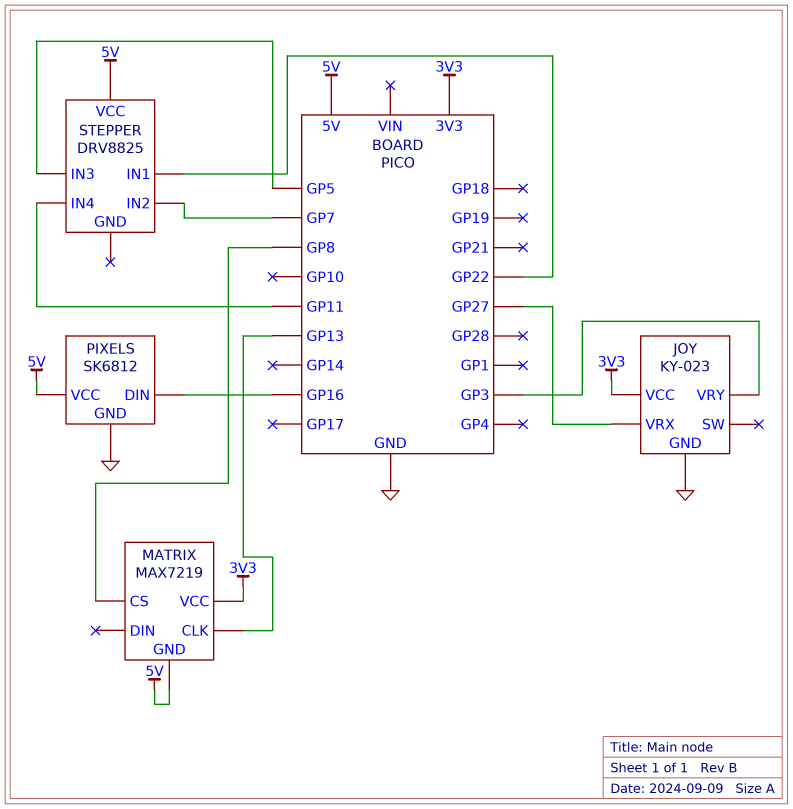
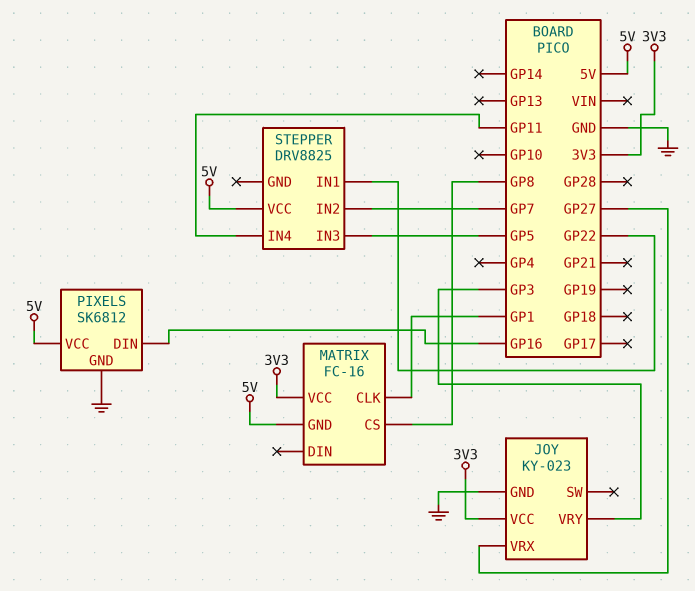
MATRIX: MAX7219 -> FC-16
MATRIX pin CLK: GP13 -> GP1

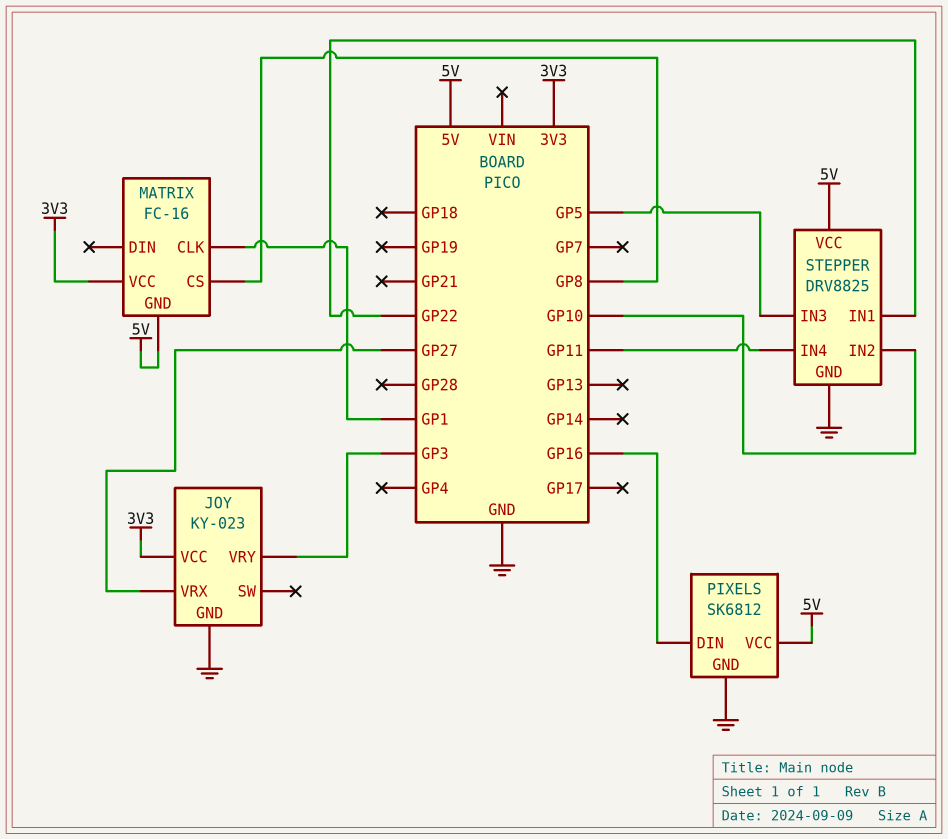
STEPPER pin GND: none -> GND
STEPPER pin IN2: GP7 -> GP10

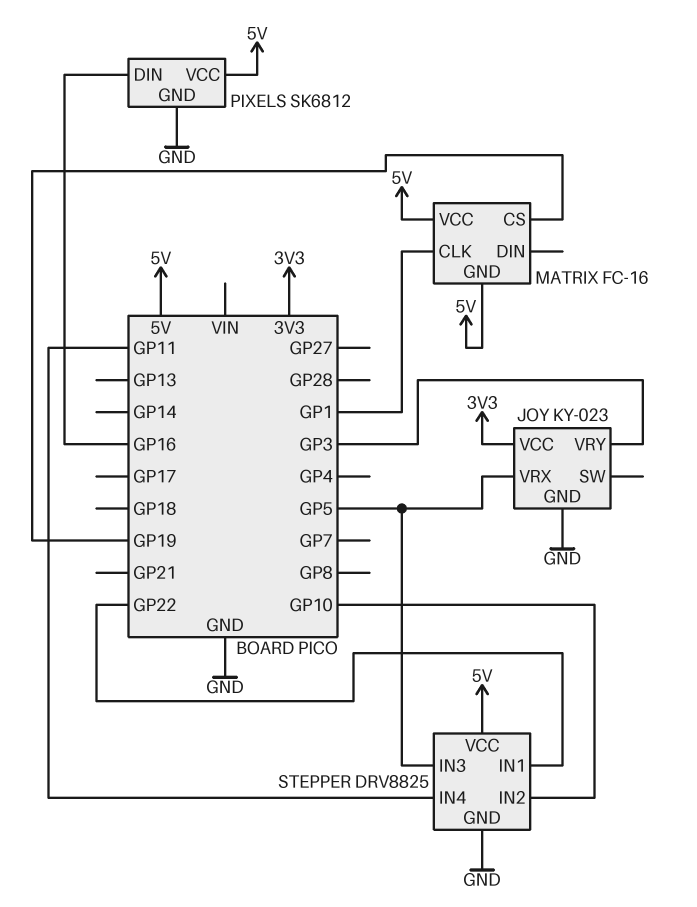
JOY pin VRX: GP27 -> GP5
MATRIX pin CS: GP8 -> GP19
MATRIX pin VCC: 3V3 -> 5V

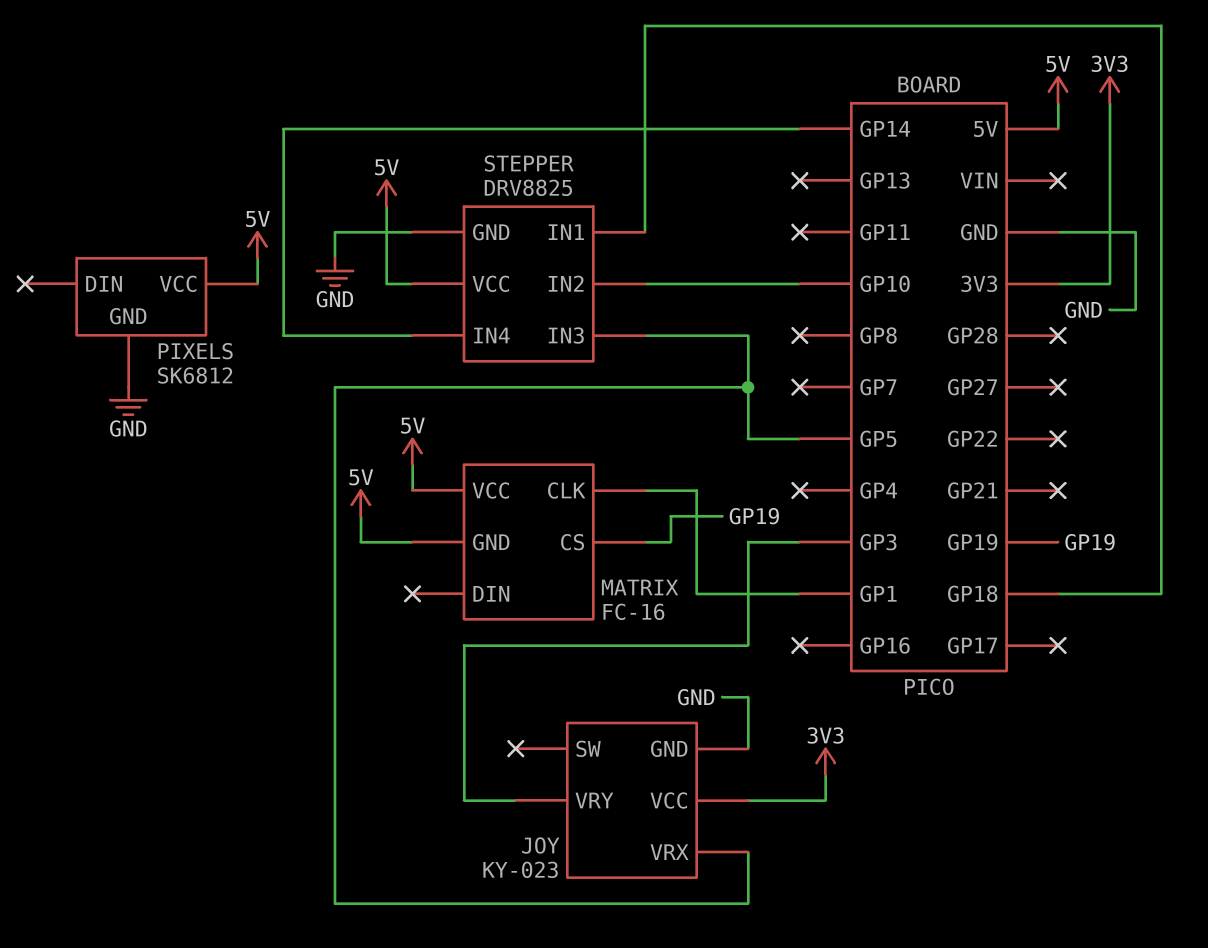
PIXELS pin DIN: GP16 -> none
STEPPER pin IN1: GP22 -> GP18
STEPPER pin IN4: GP11 -> GP14

